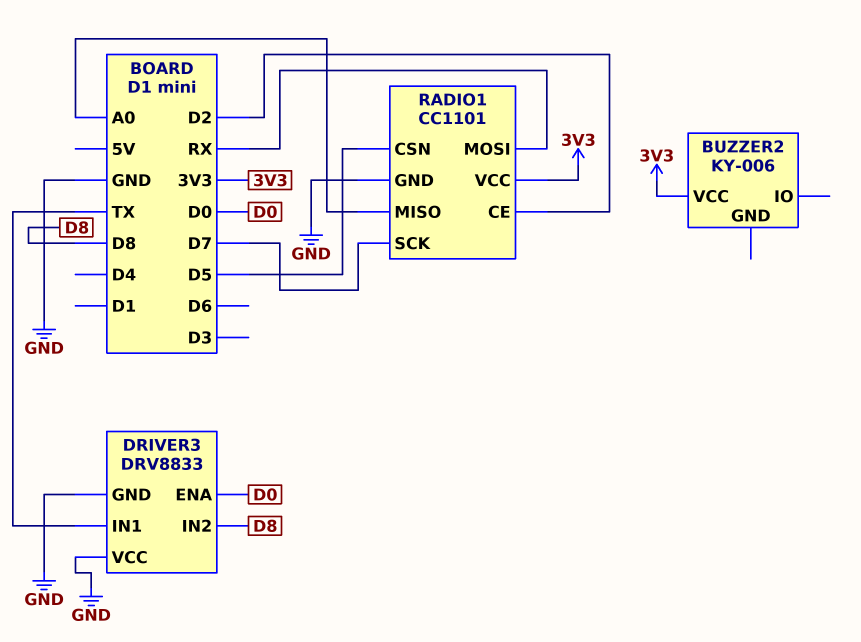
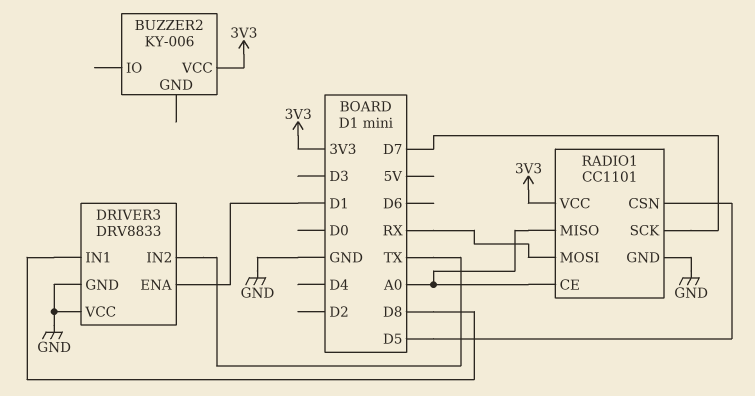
DRIVER3 pin ENA: D0 -> D1
DRIVER3 pin IN1: TX -> D8
DRIVER3 pin IN2: D8 -> TX
RADIO1 pin CE: D2 -> A0

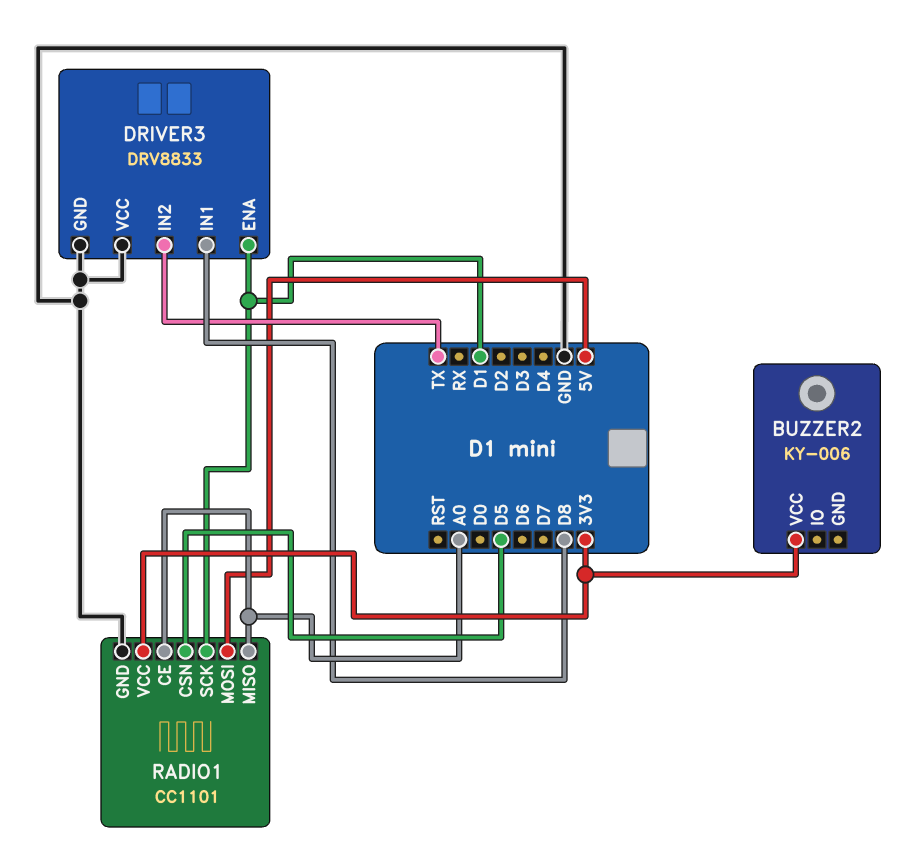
RADIO1 pin MOSI: RX -> 5V
RADIO1 pin SCK: D7 -> D1

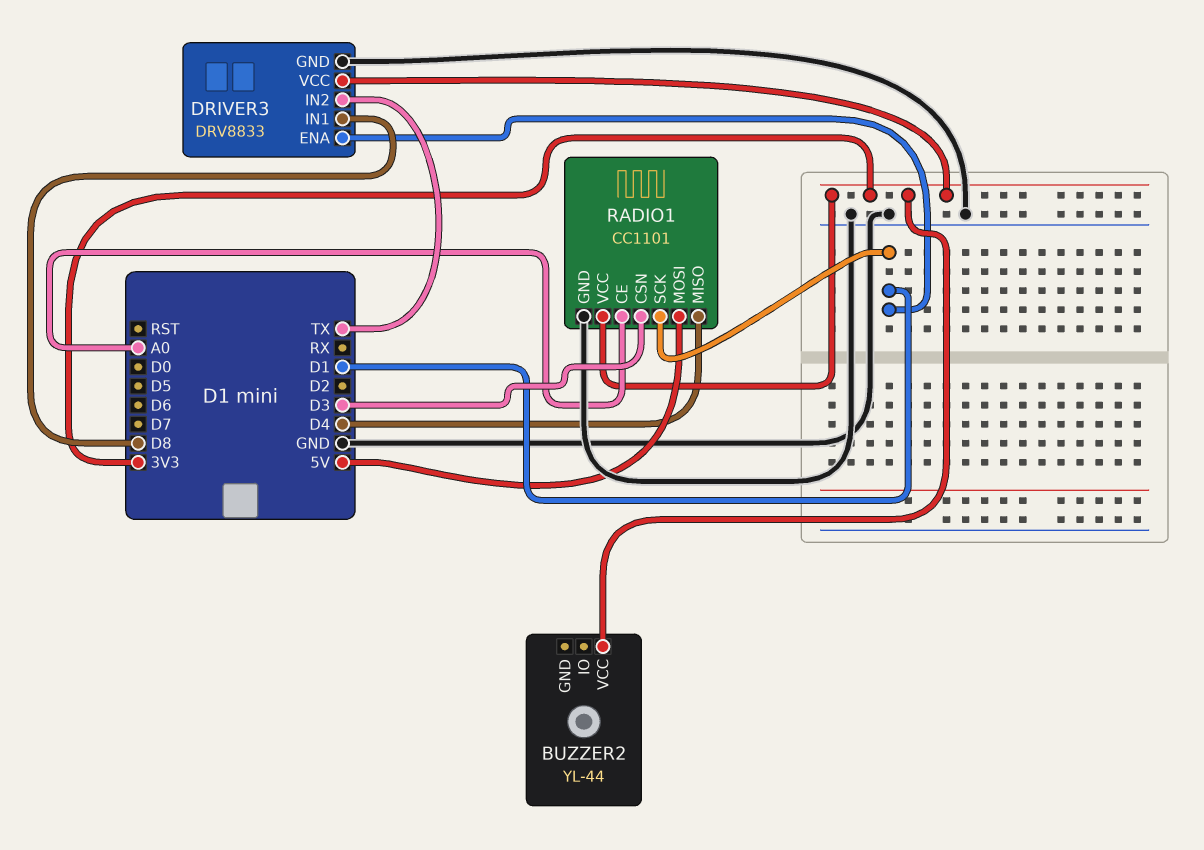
BUZZER2: KY-006 -> YL-44
DRIVER3 pin VCC: GND -> 3V3
RADIO1 pin CSN: D5 -> D3
RADIO1 pin MISO: A0 -> D4

